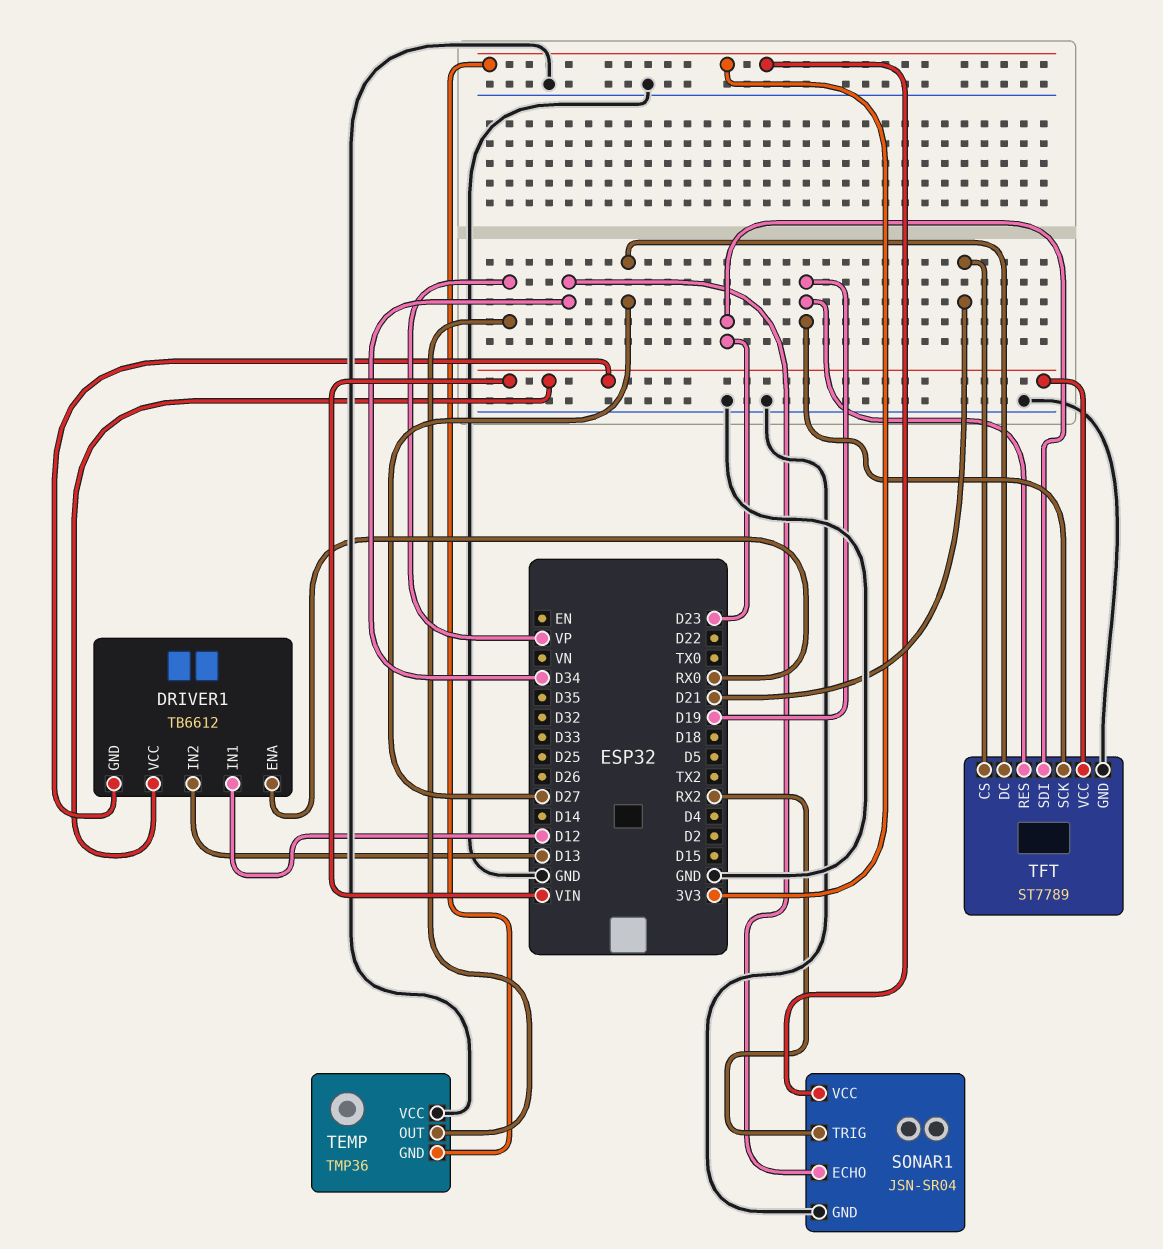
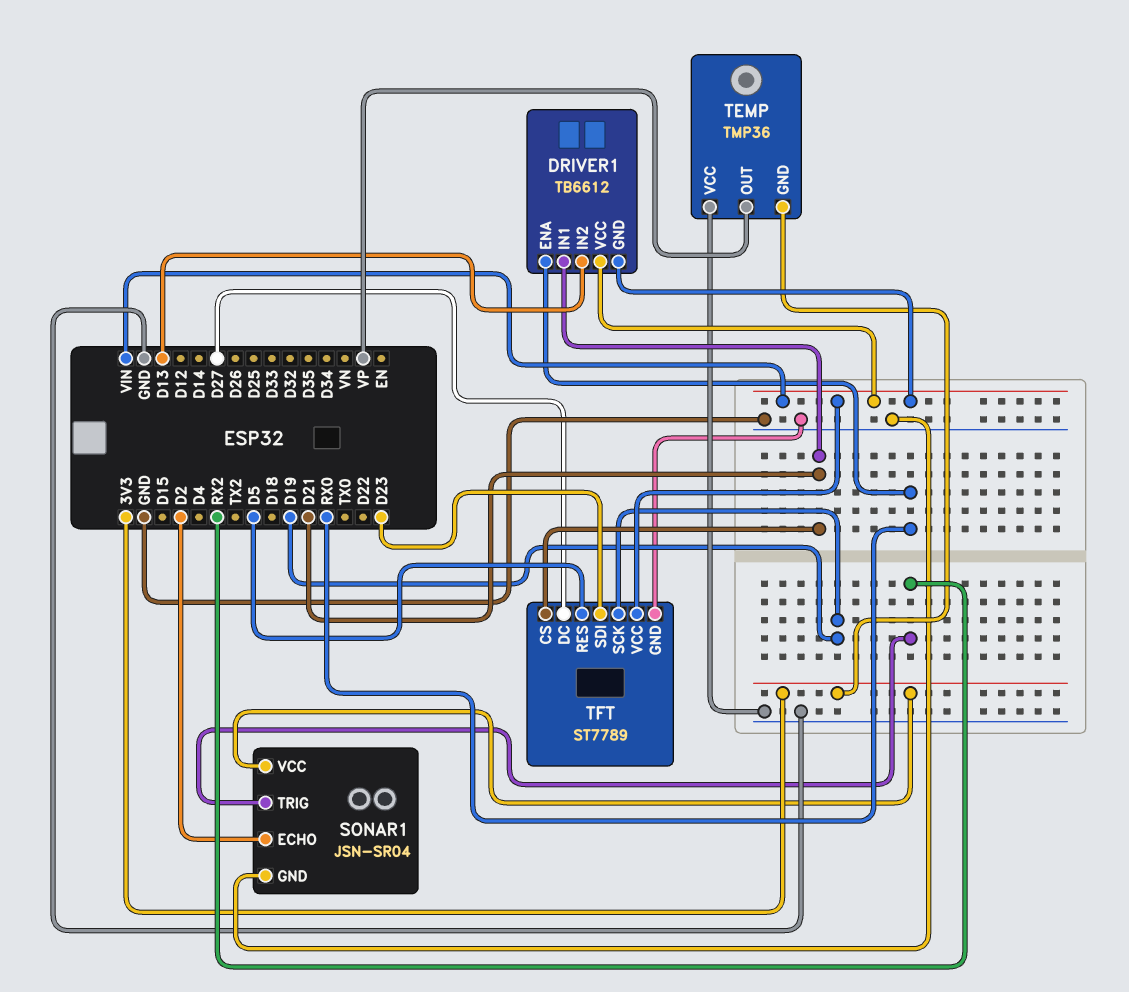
DRIVER1 pin IN1: D12 -> D21
SONAR1 pin ECHO: D34 -> D2
TFT pin RES: D19 -> D5

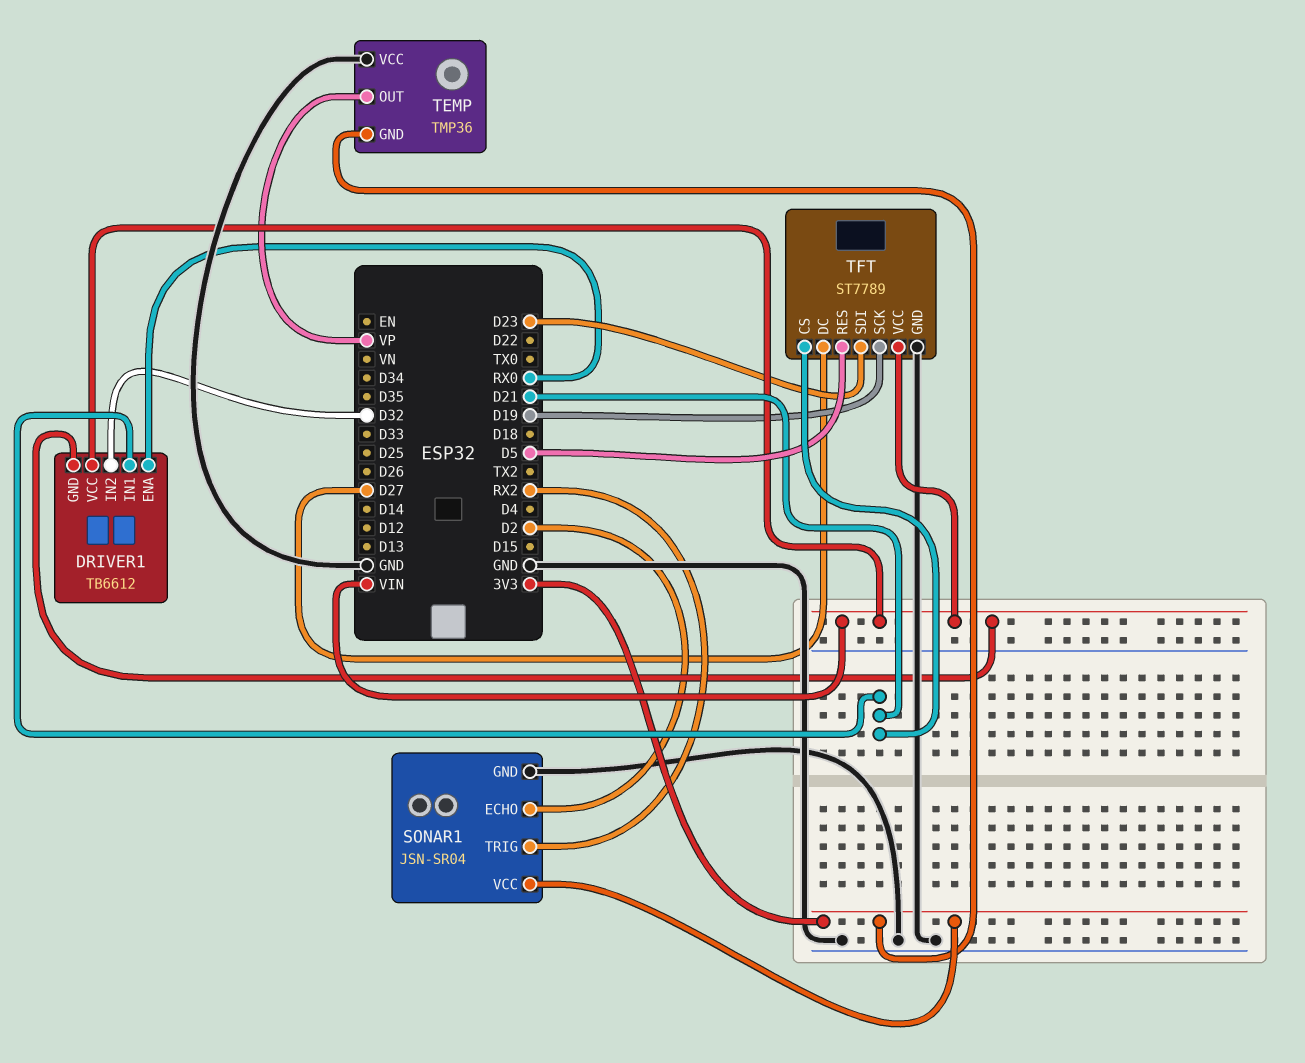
DRIVER1 pin IN2: D13 -> D32

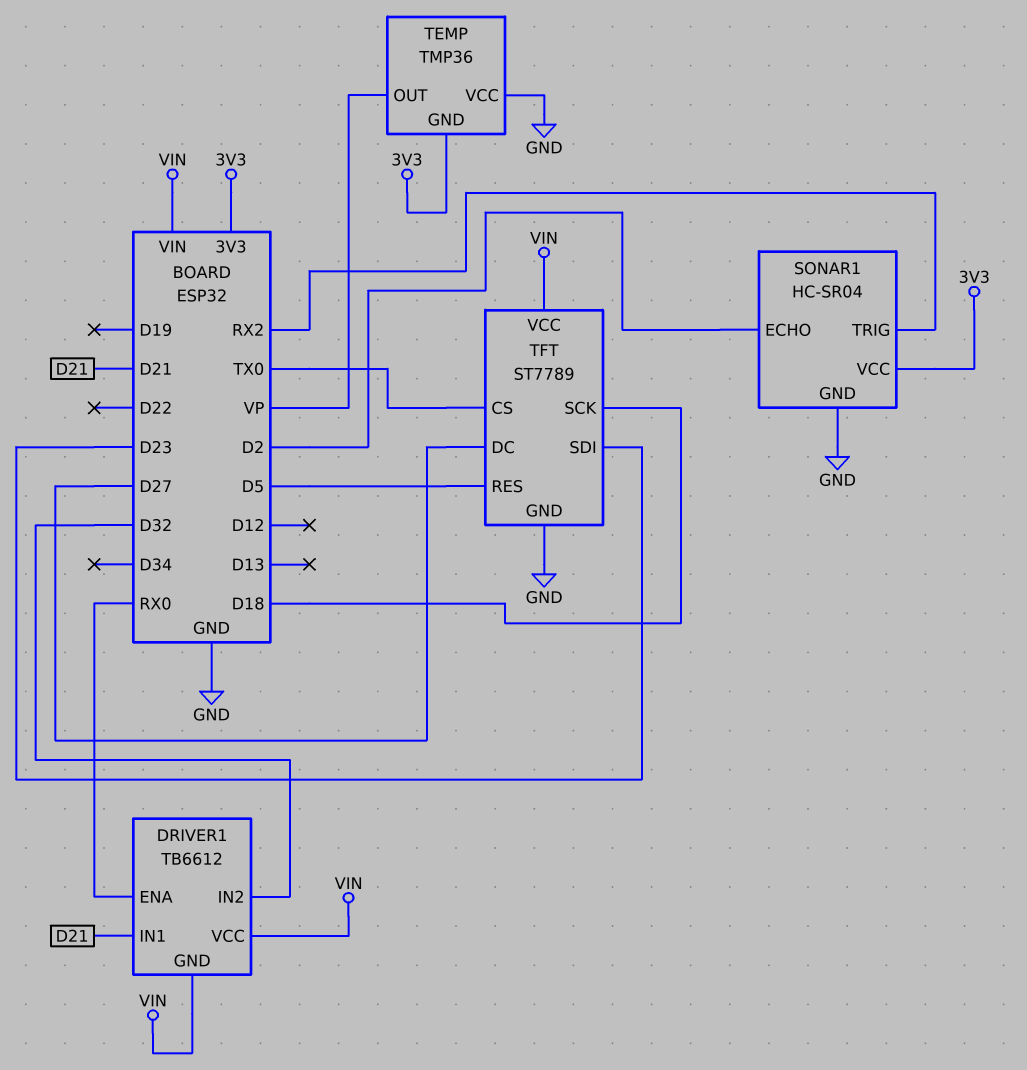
SONAR1: JSN-SR04 -> HC-SR04
TFT pin CS: D21 -> TX0
TFT pin SCK: D19 -> D18

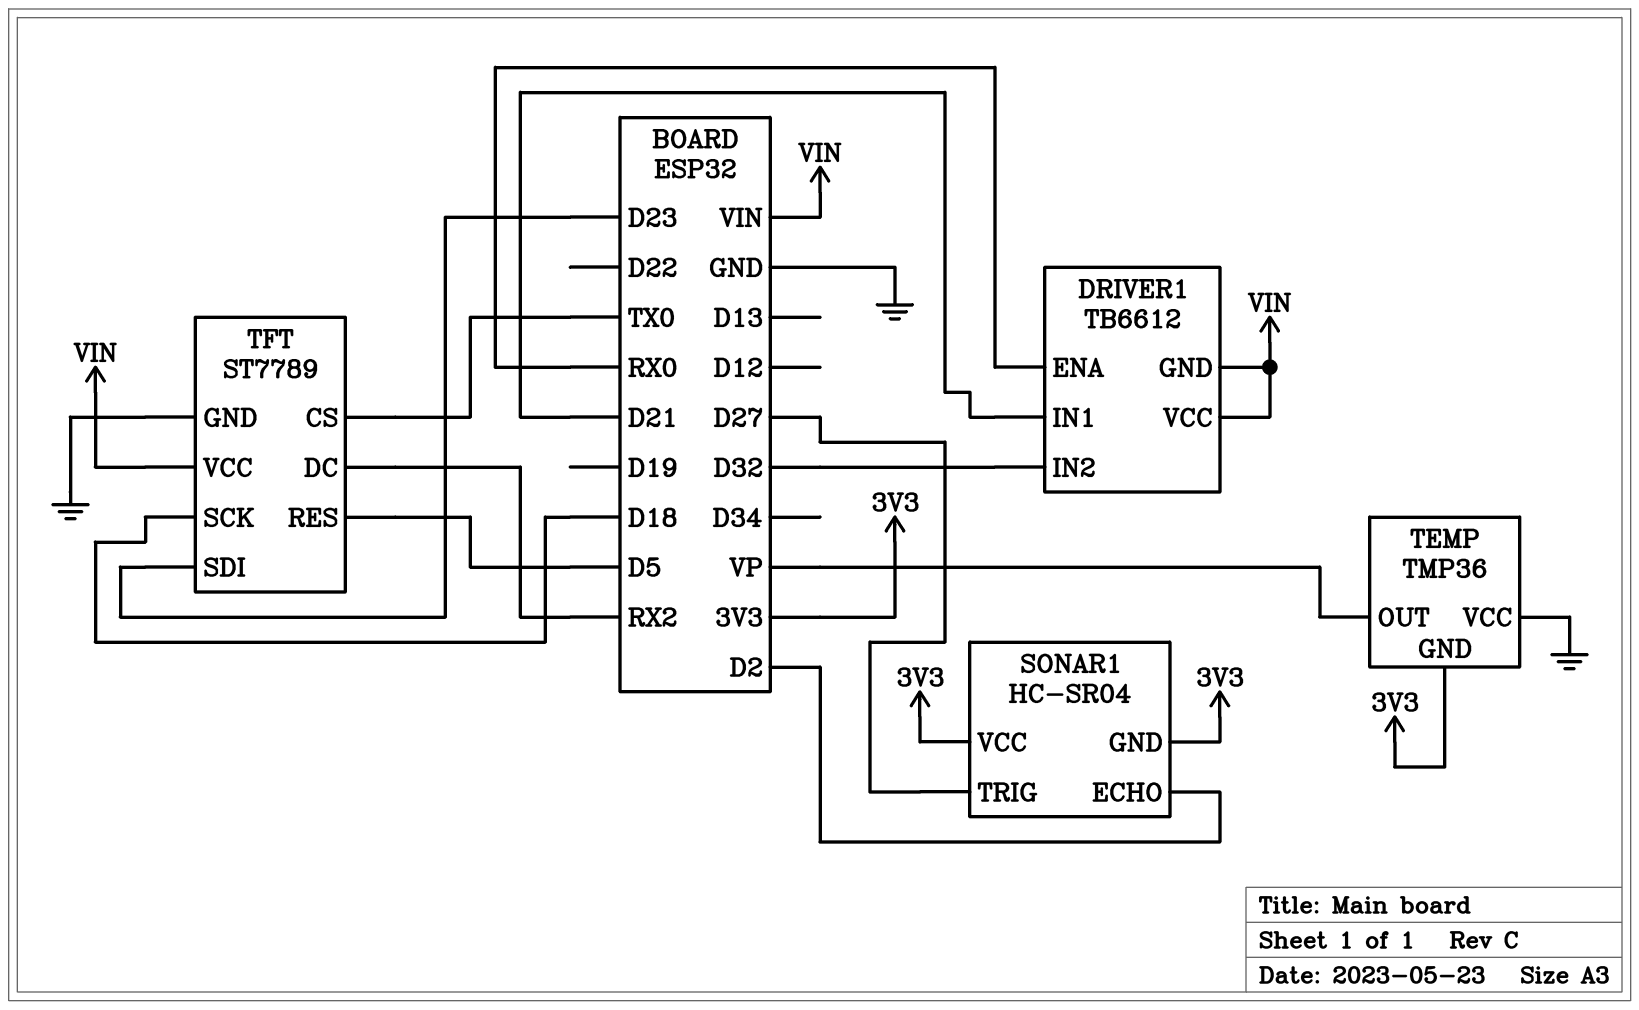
SONAR1 pin GND: GND -> 3V3
SONAR1 pin TRIG: RX2 -> D27
TFT pin DC: D27 -> RX2

